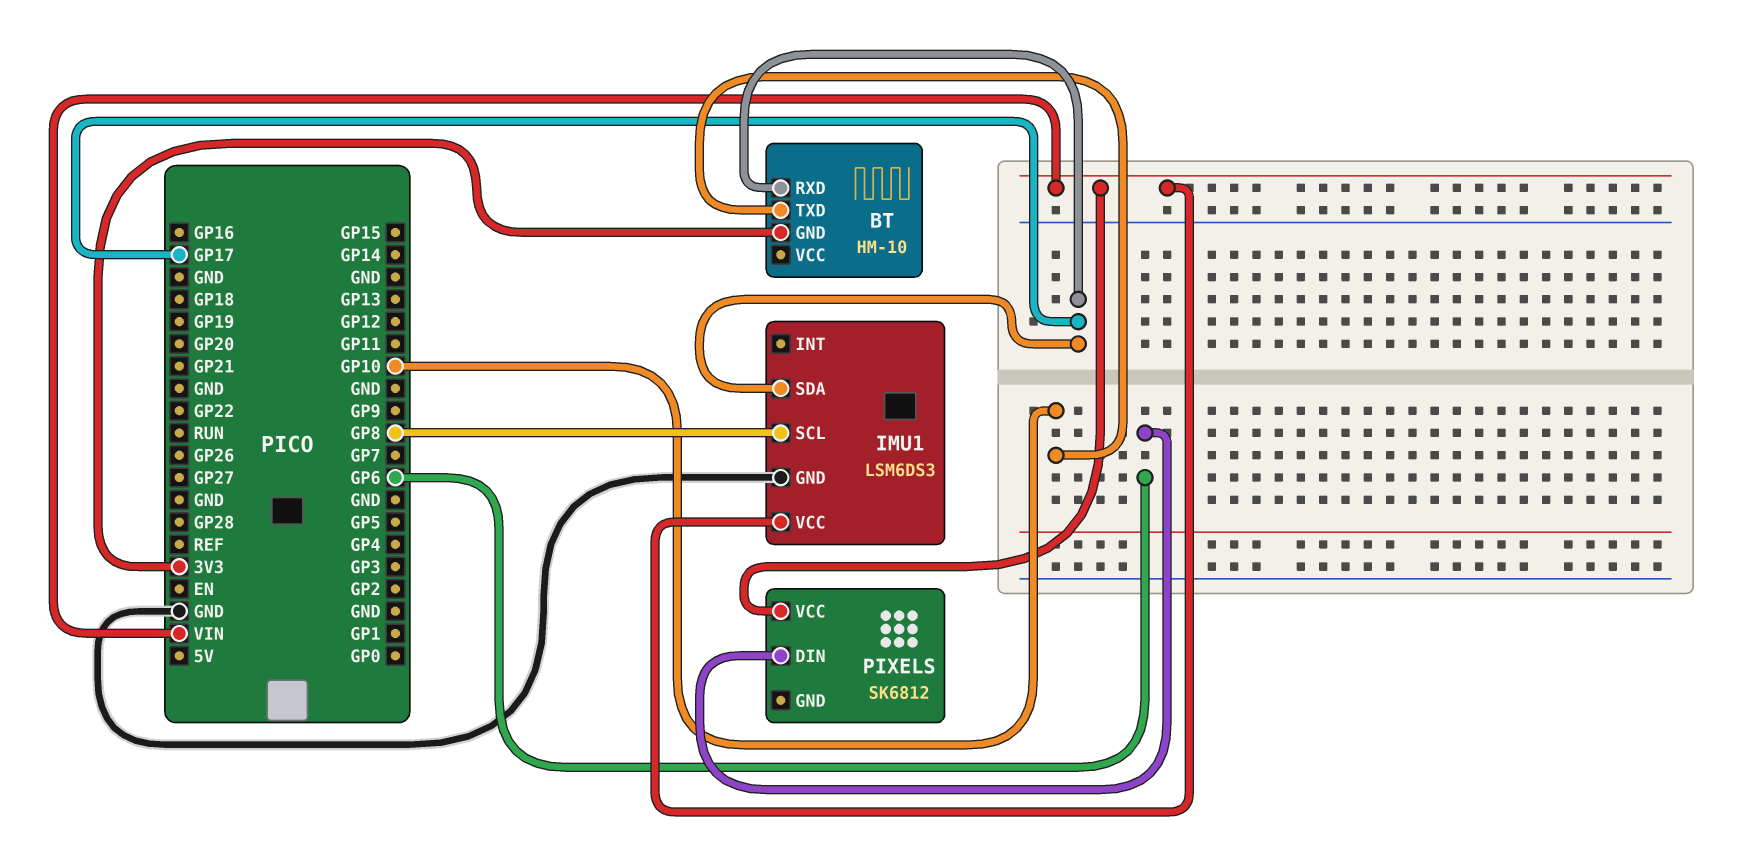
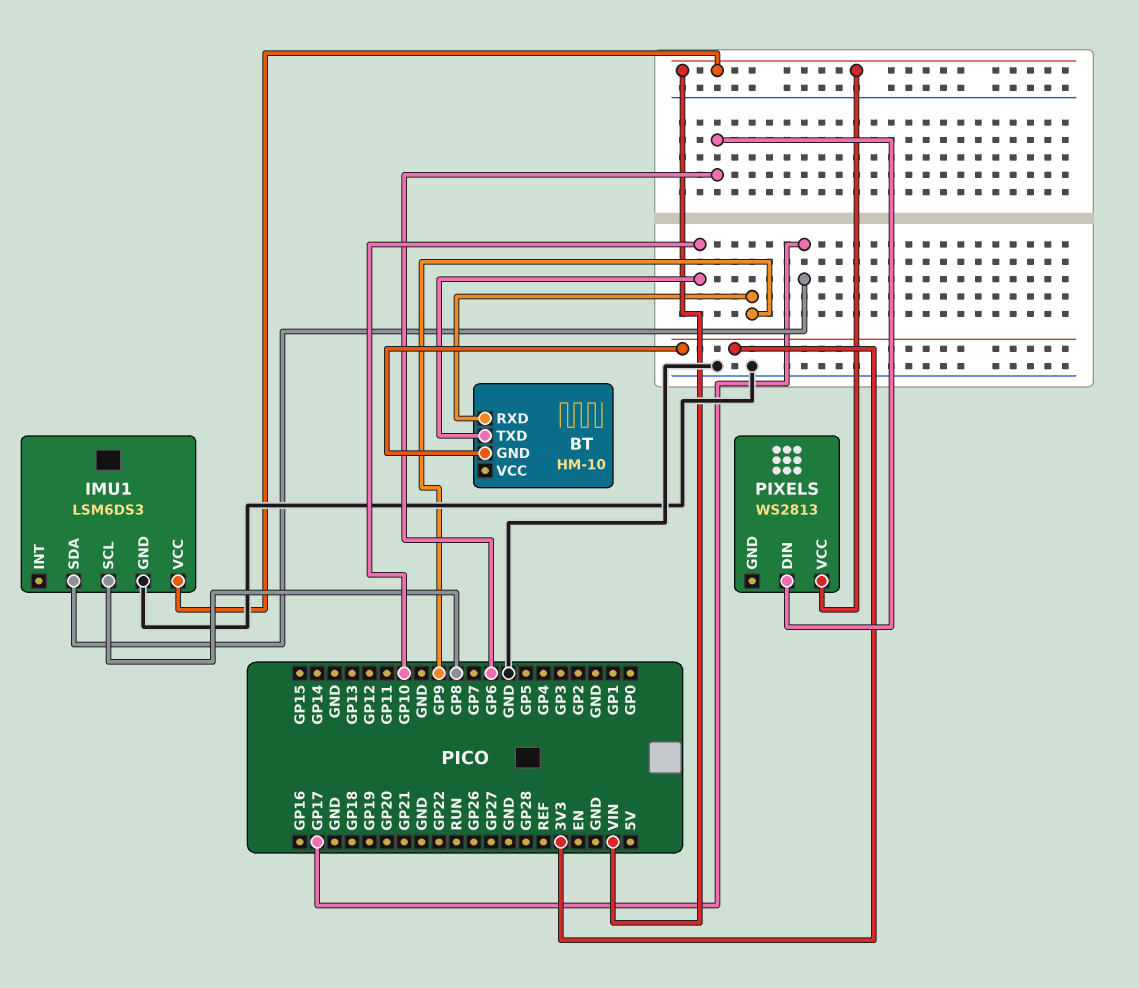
BT pin RXD: GP17 -> GP9
PIXELS: SK6812 -> WS2813

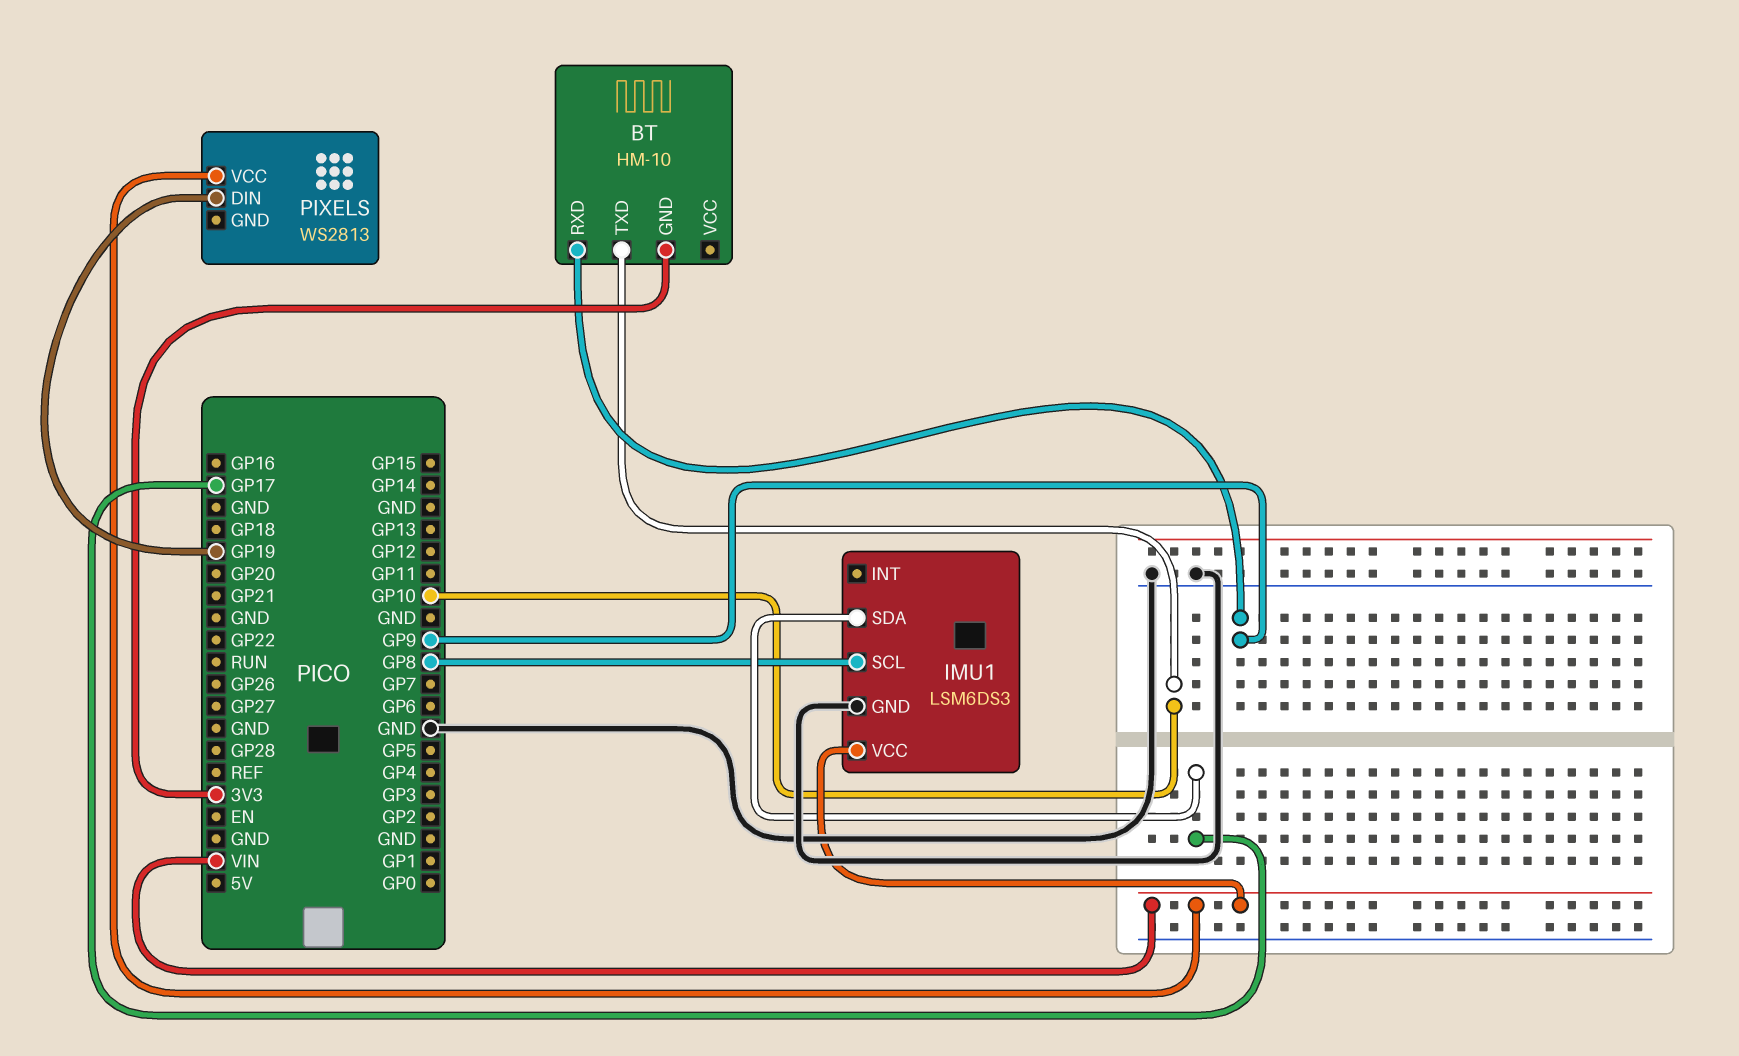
PIXELS pin DIN: GP6 -> GP19

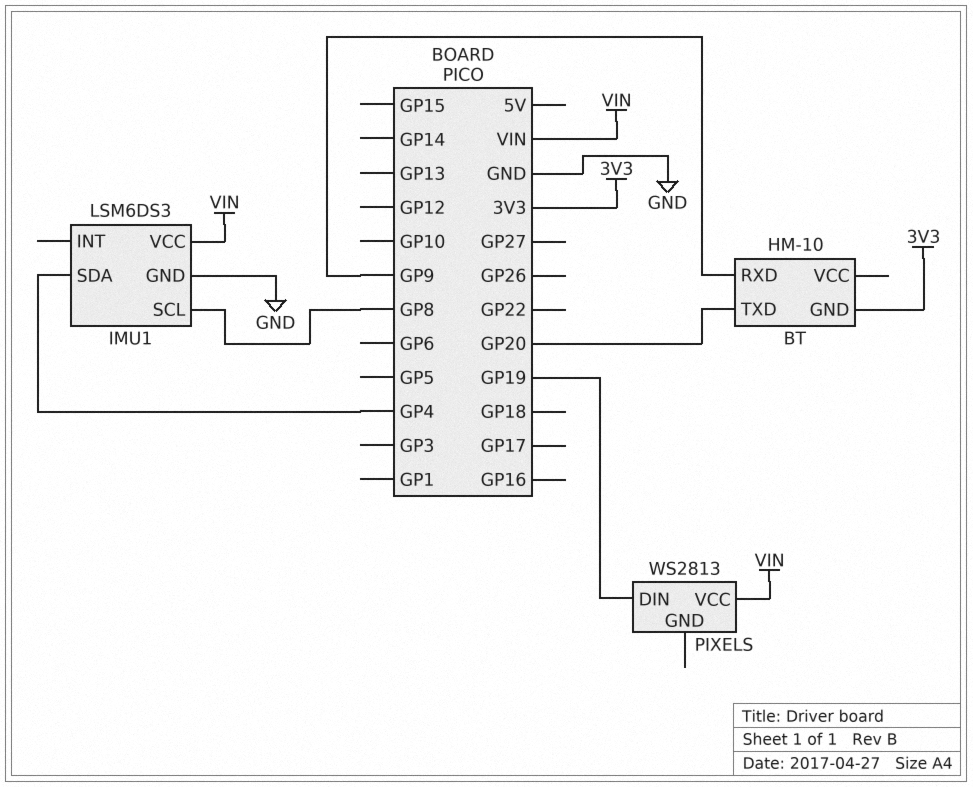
BT pin TXD: GP10 -> GP20
IMU1 pin SDA: GP17 -> GP4

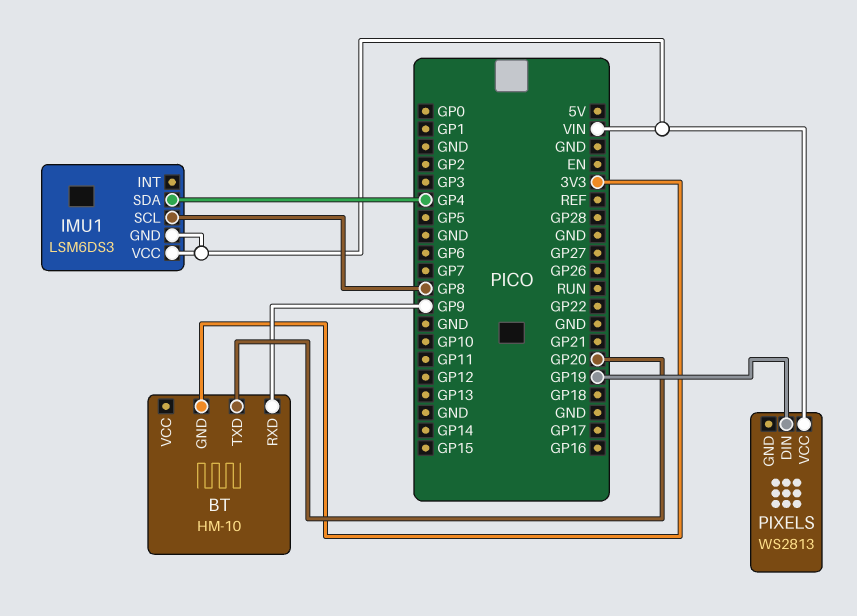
IMU1 pin GND: GND -> VIN

